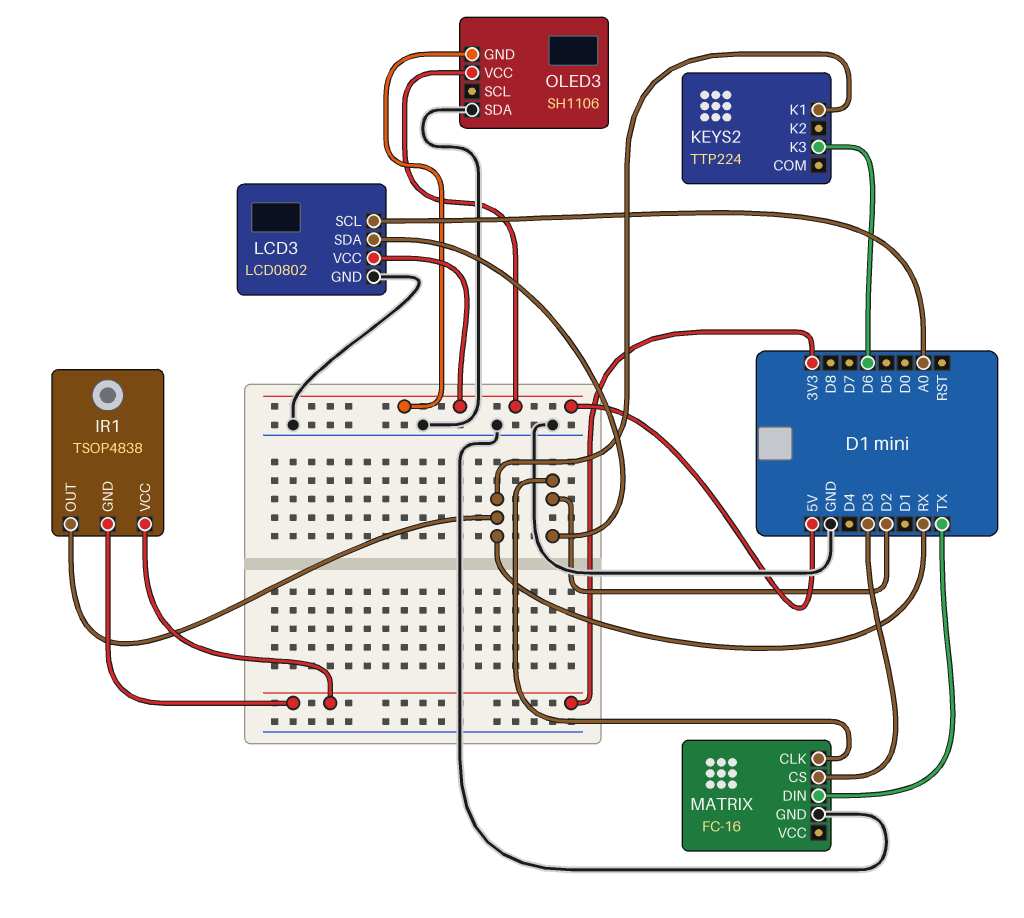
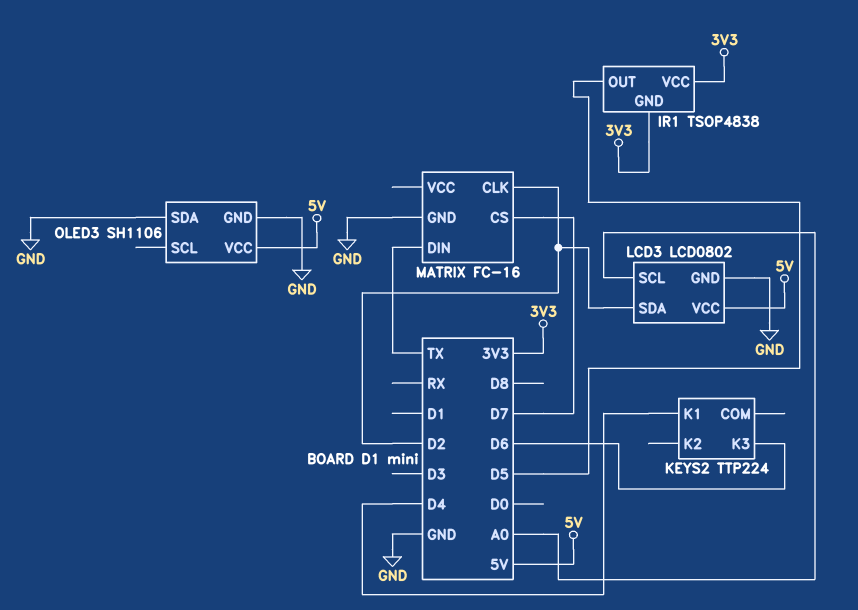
IR1 pin OUT: RX -> D5
KEYS2 pin K1: RX -> D4
MATRIX pin CS: D3 -> D7
OLED3 pin GND: 5V -> GND

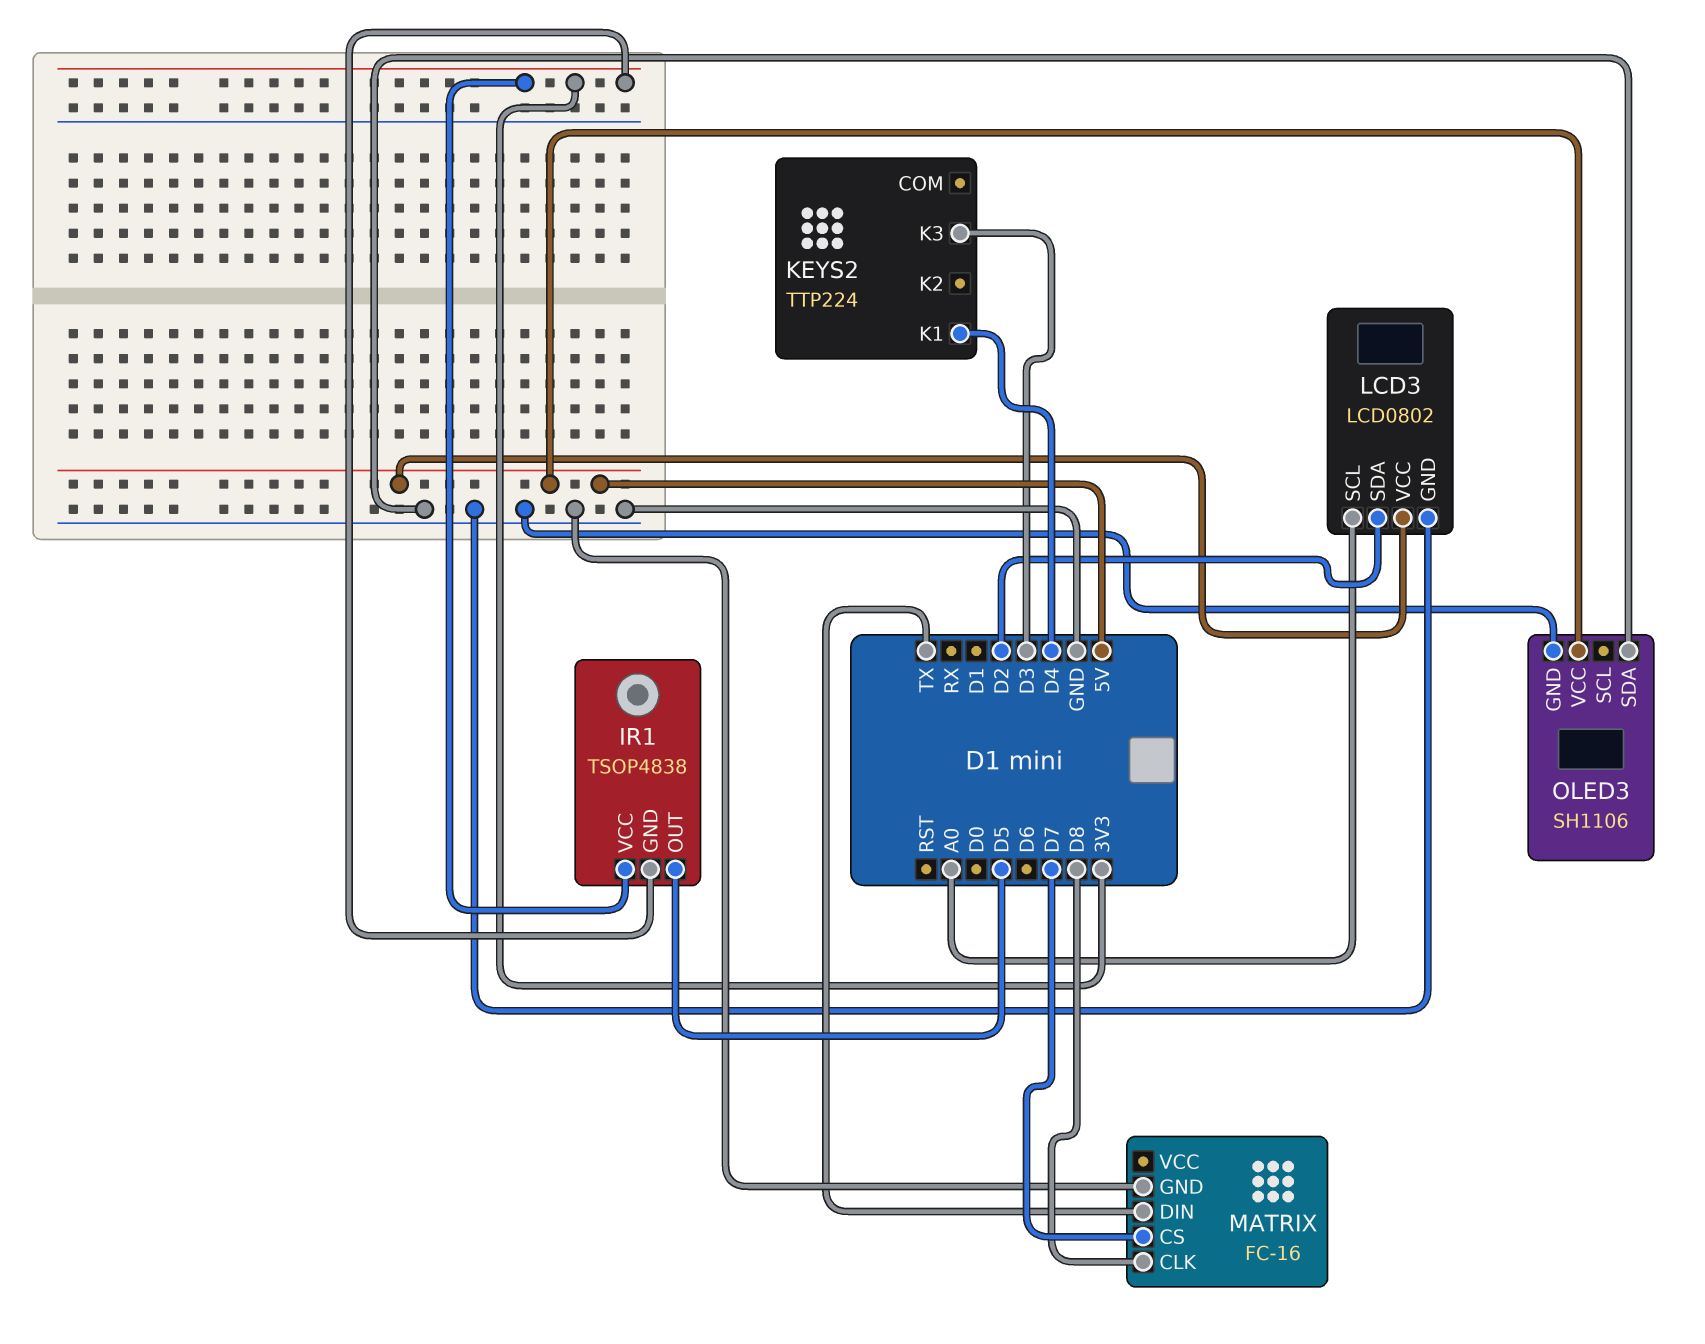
KEYS2 pin K3: D6 -> D3
MATRIX pin CLK: D2 -> D8

